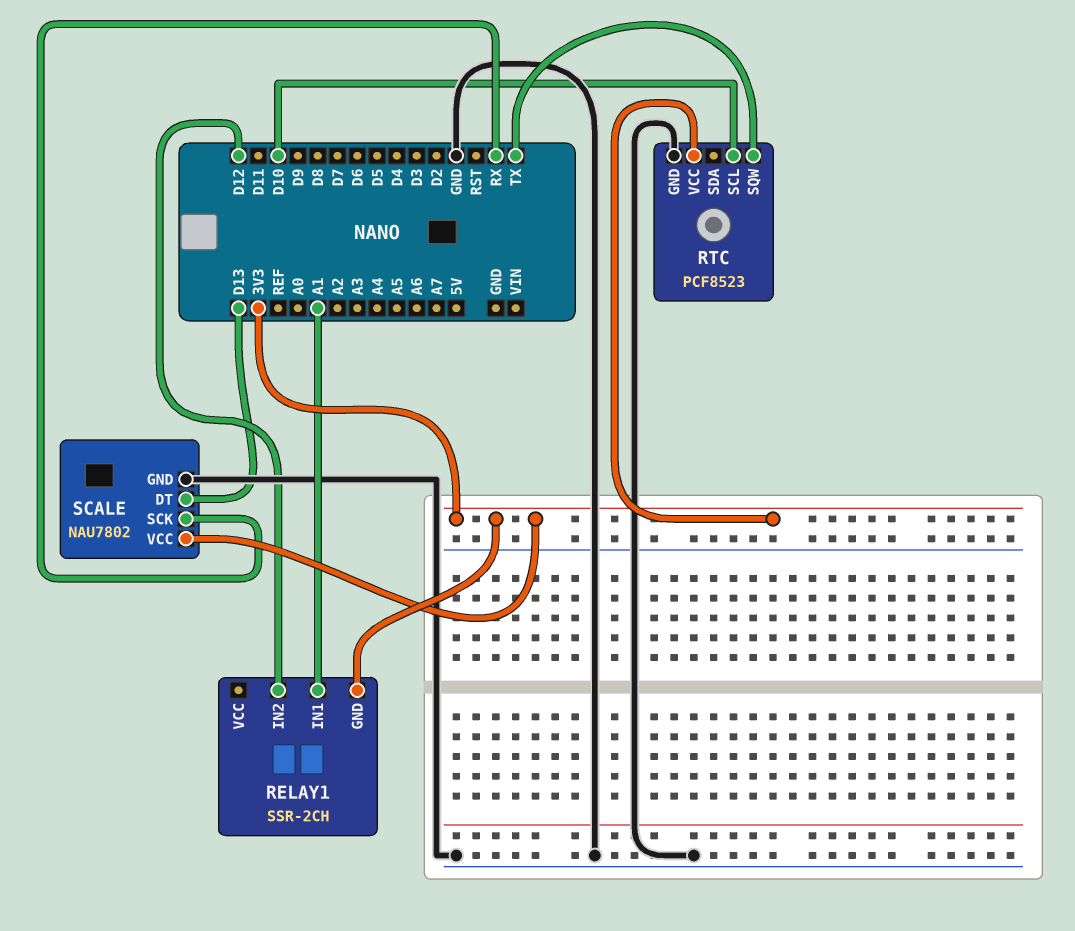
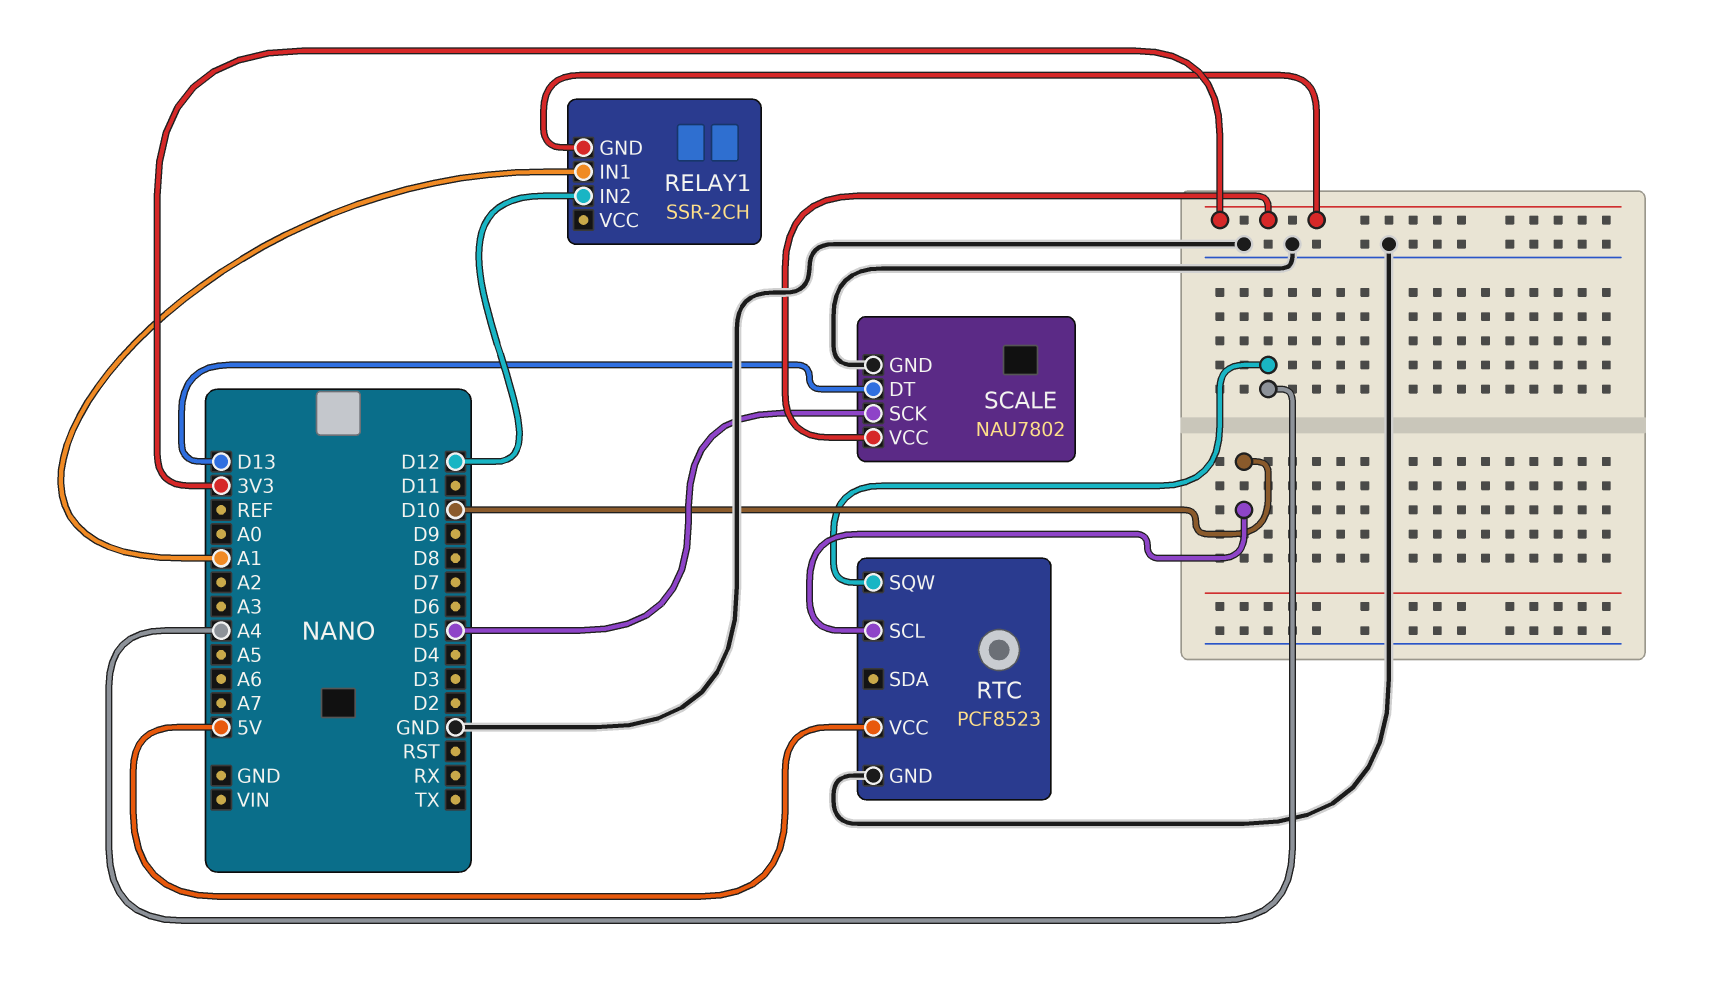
RTC pin SQW: TX -> A4
RTC pin VCC: 3V3 -> 5V
SCALE pin SCK: RX -> D5

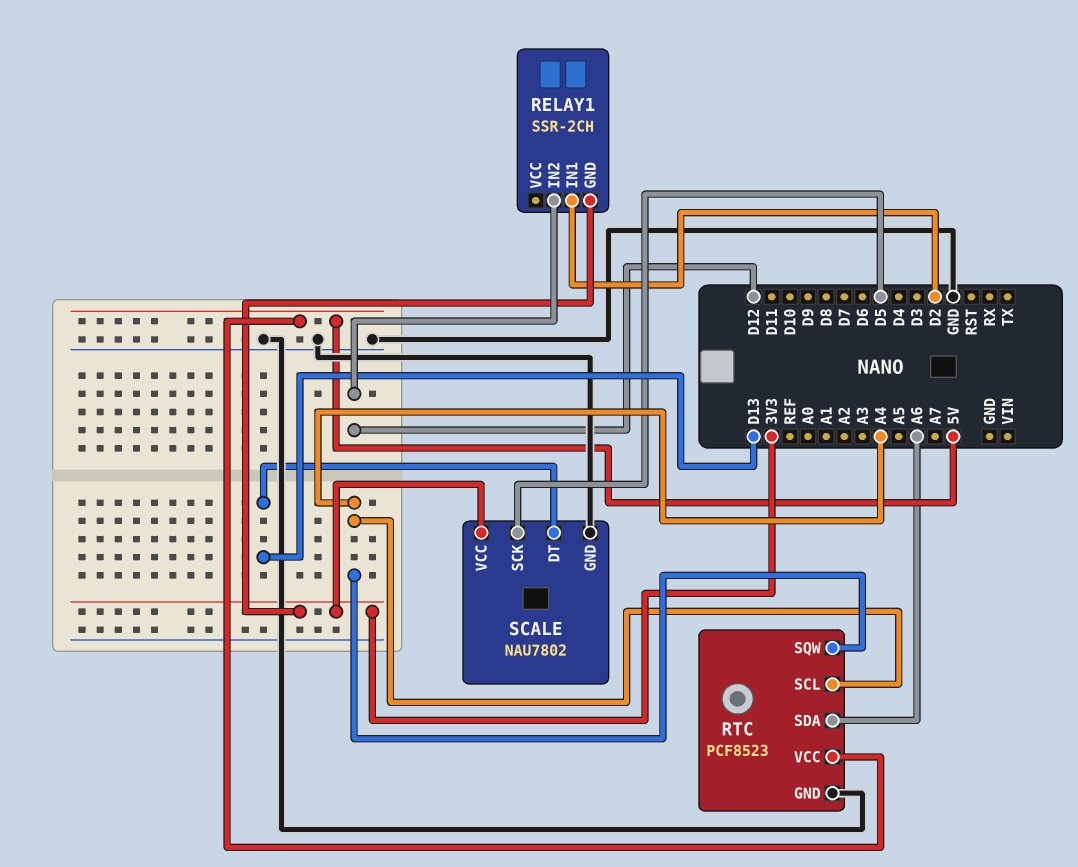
RELAY1 pin IN1: A1 -> D2
RTC pin SCL: D10 -> A4
RTC pin SDA: none -> A6

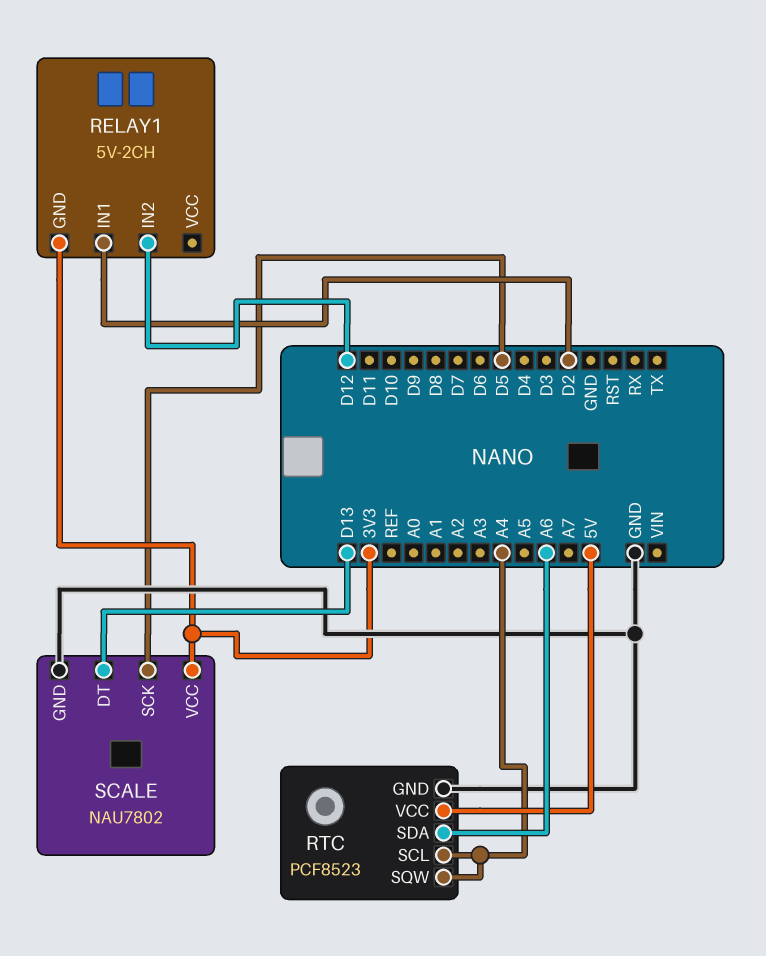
RELAY1: SSR-2CH -> 5V-2CH

